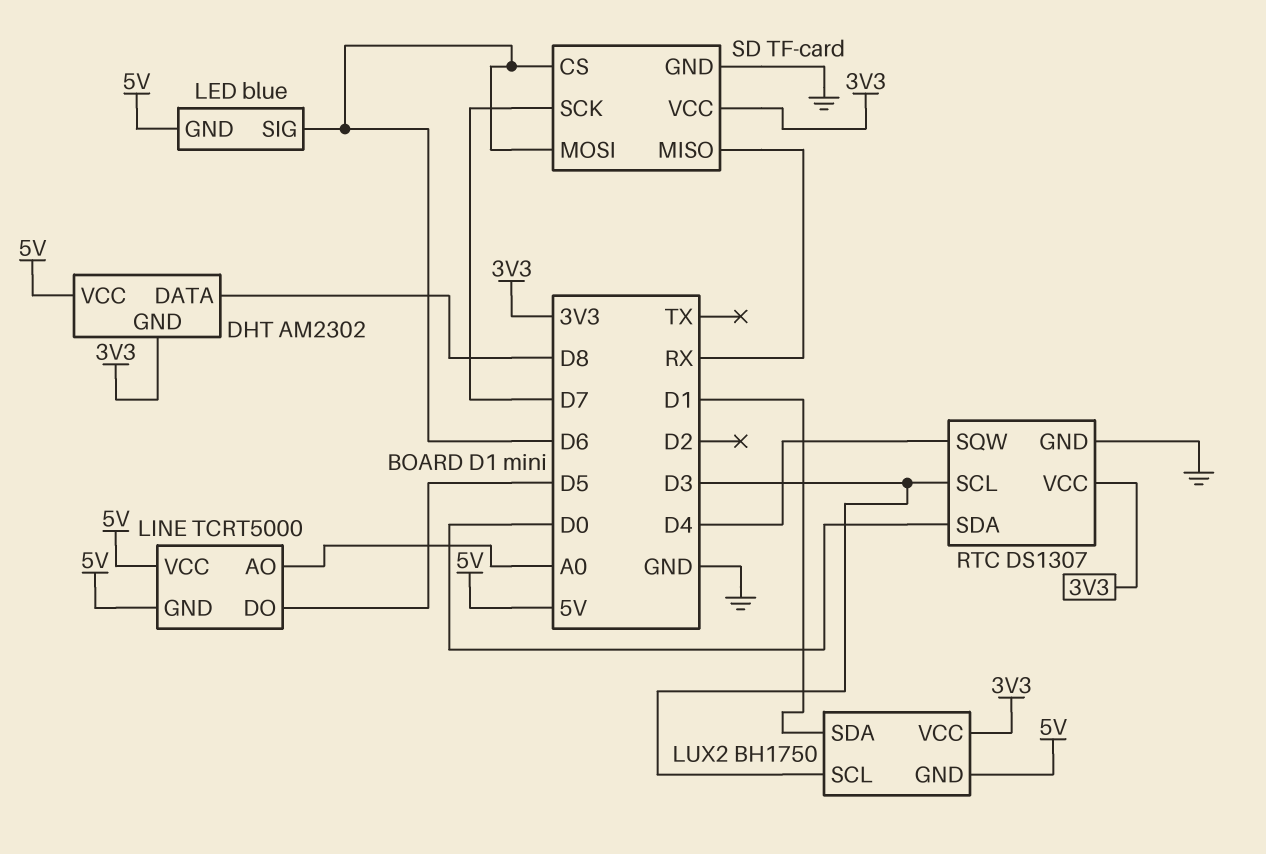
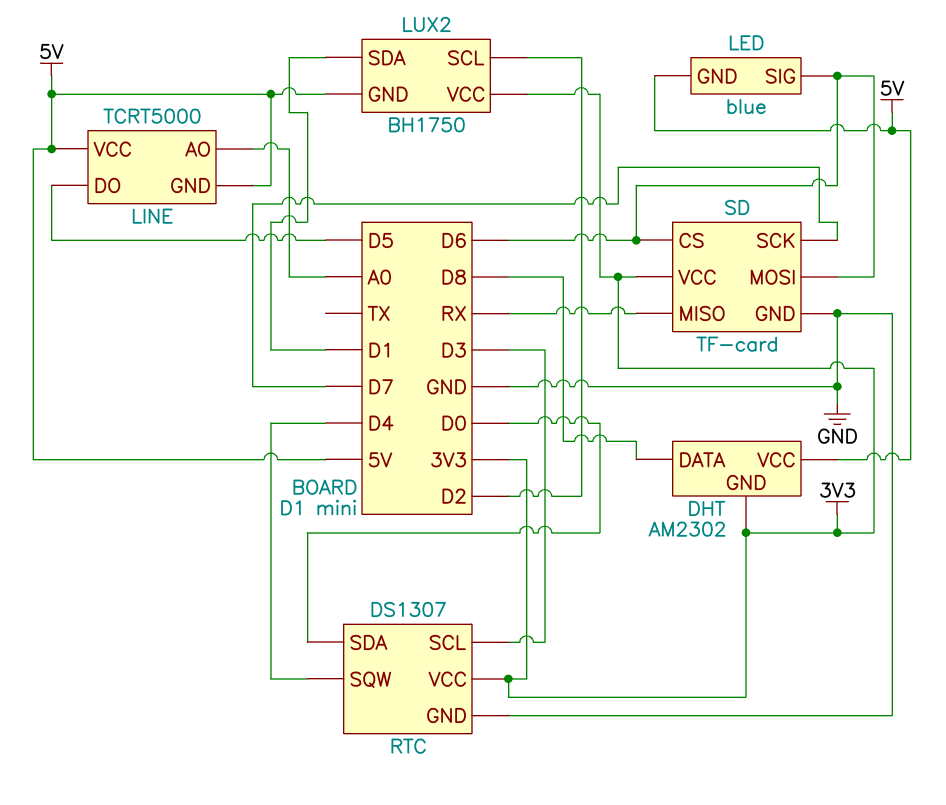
LUX2 pin SCL: D3 -> D2

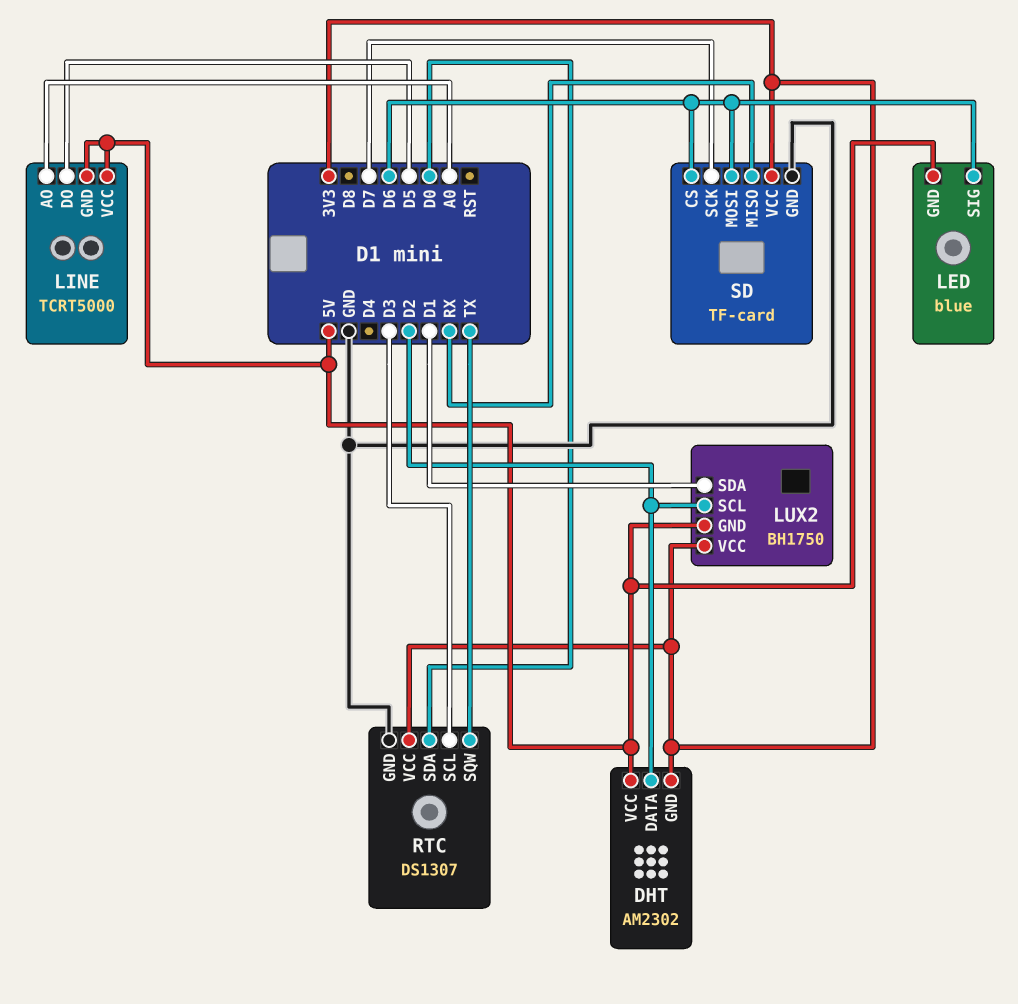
DHT pin DATA: D8 -> D2
RTC pin SQW: D4 -> TX

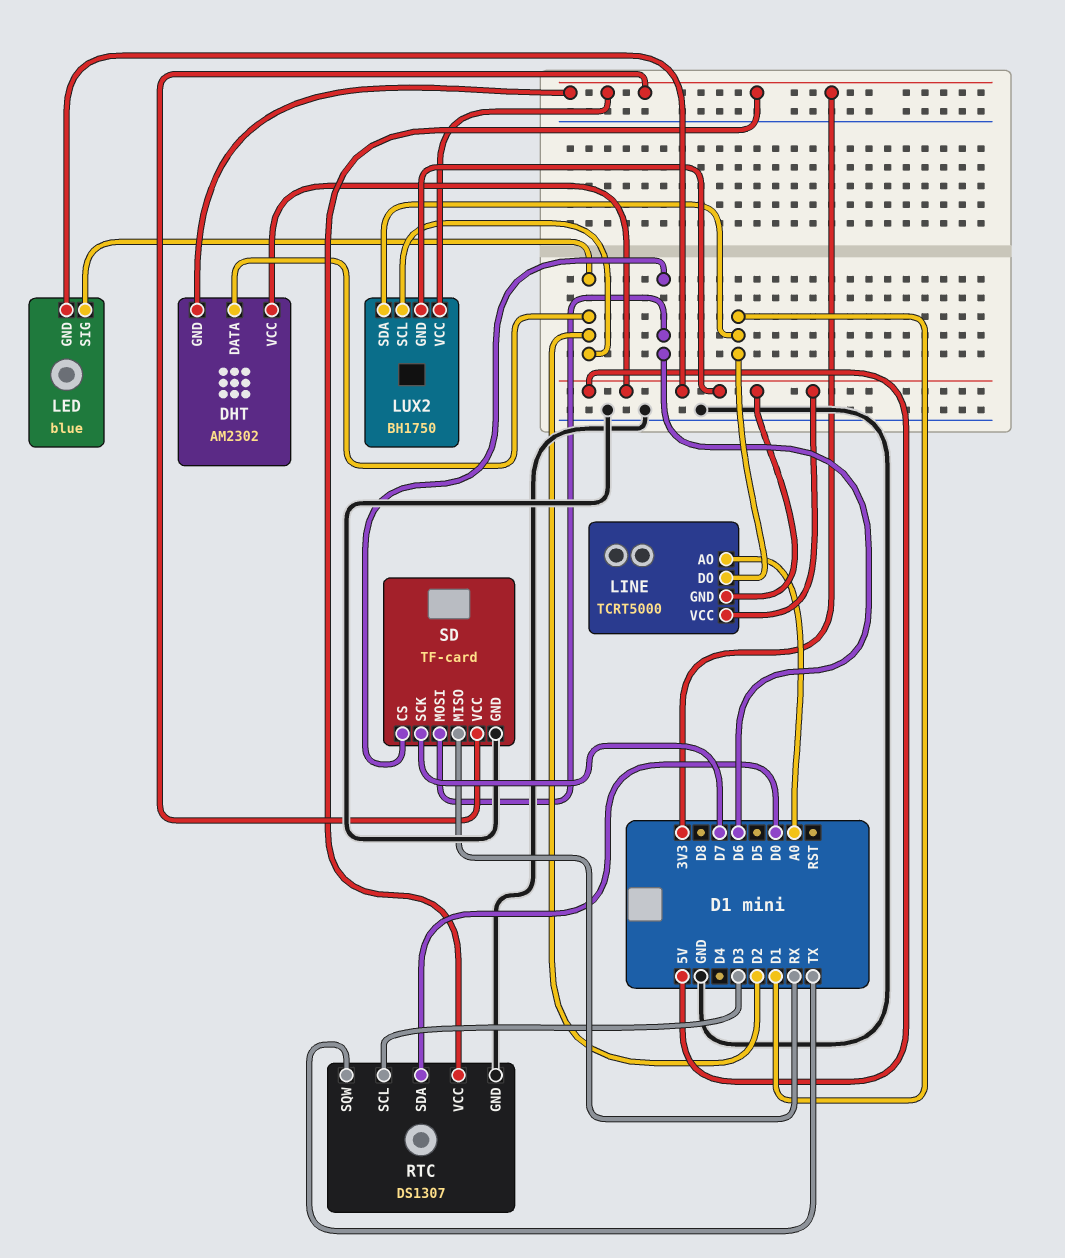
LED pin SIG: D6 -> D2
LINE pin DO: D5 -> D1

